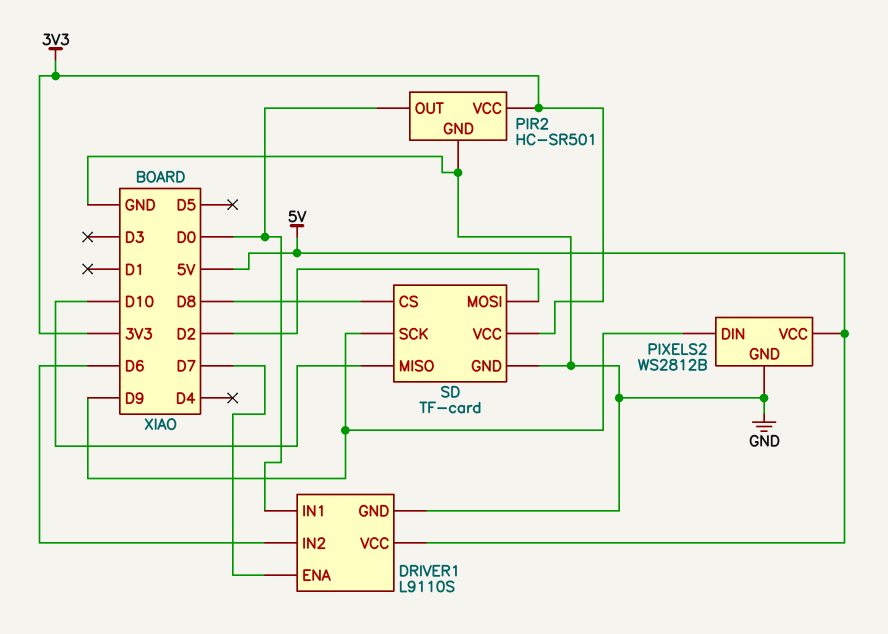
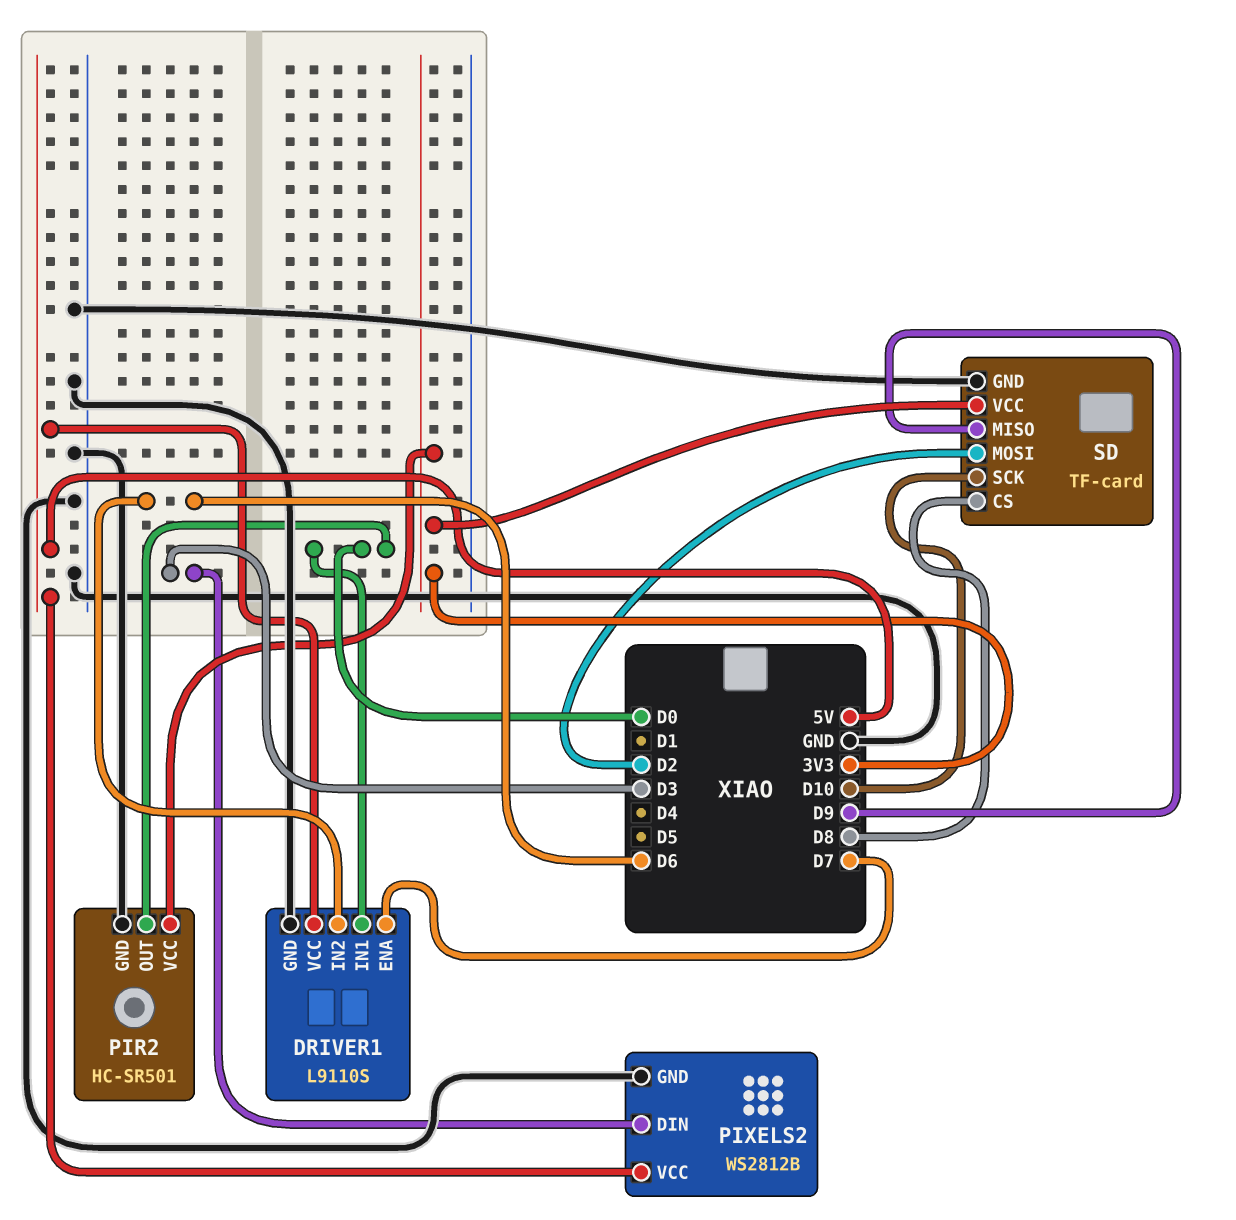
PIXELS2 pin DIN: D9 -> D3
SD pin MISO: D10 -> D9
SD pin SCK: D9 -> D10

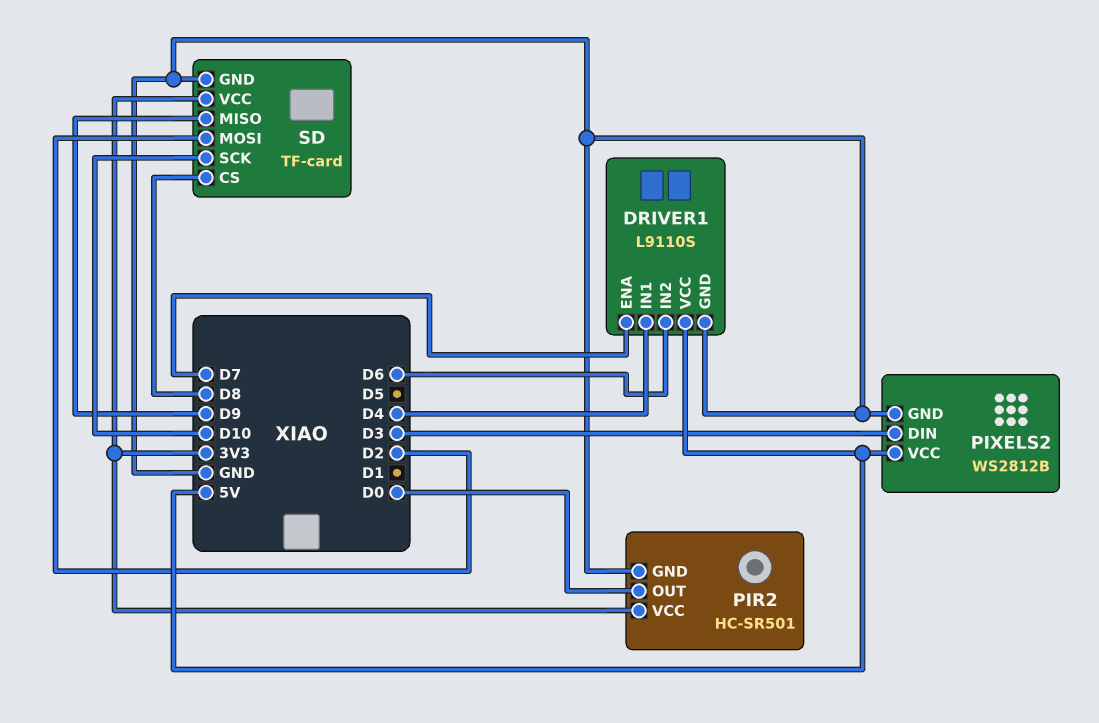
DRIVER1 pin IN1: D0 -> D4

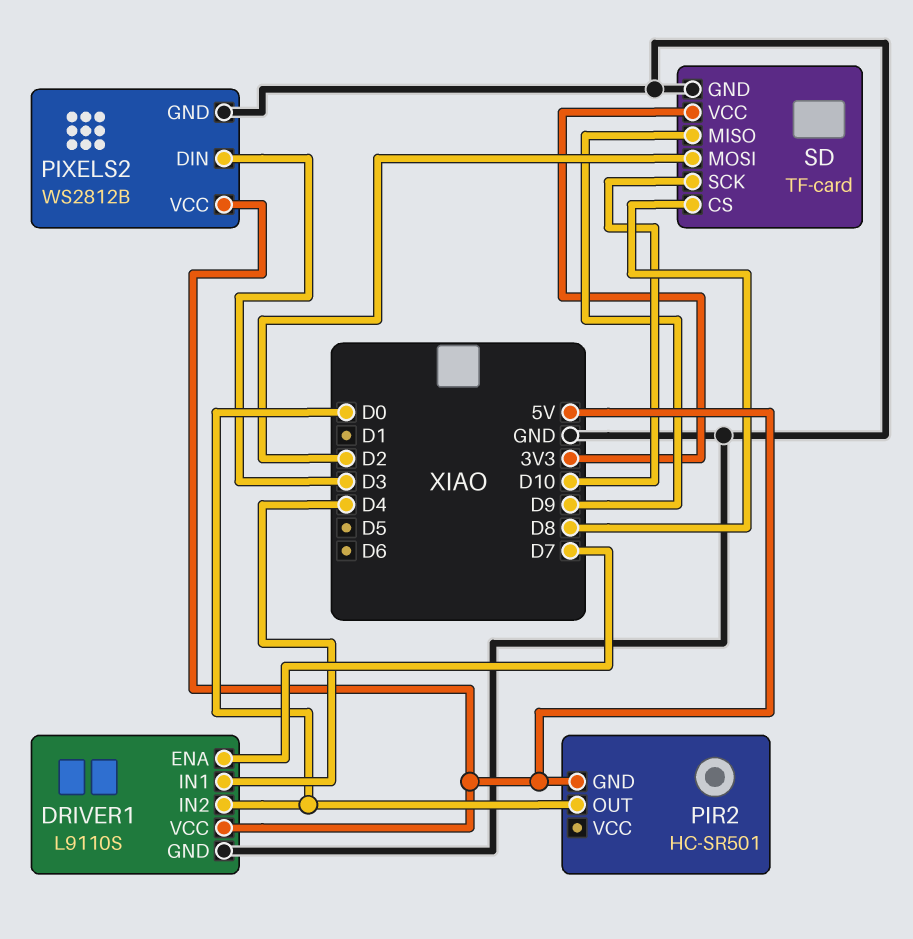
DRIVER1 pin IN2: D6 -> D0
PIR2 pin GND: GND -> 5V
PIR2 pin VCC: 3V3 -> none

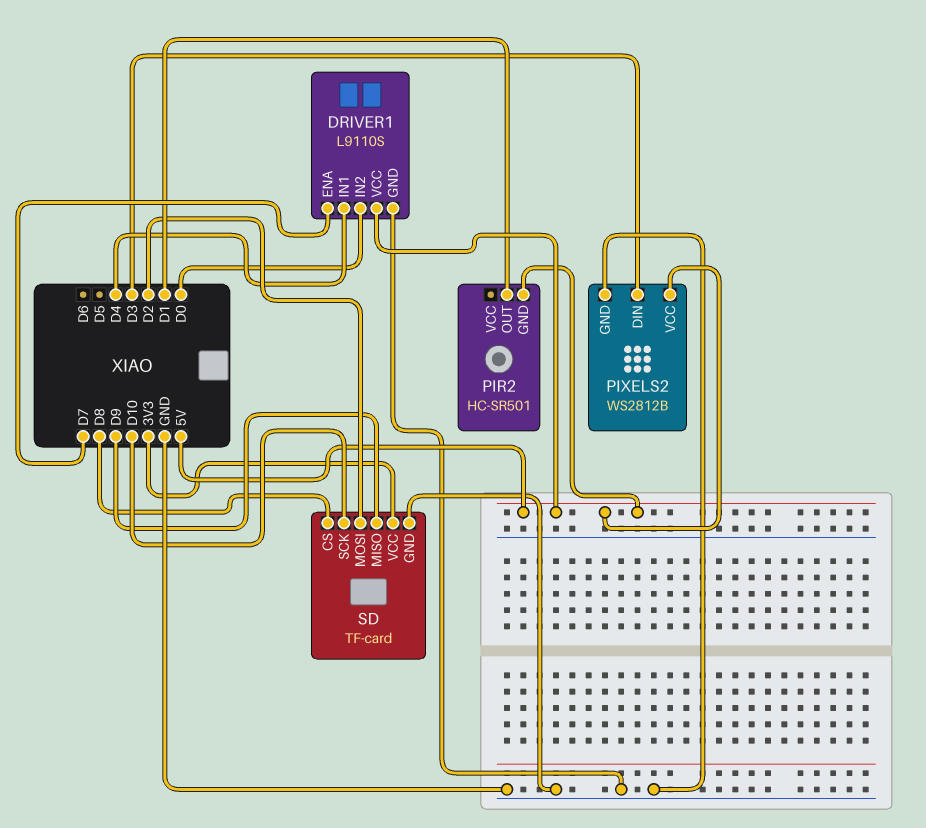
PIR2 pin OUT: D0 -> D1

